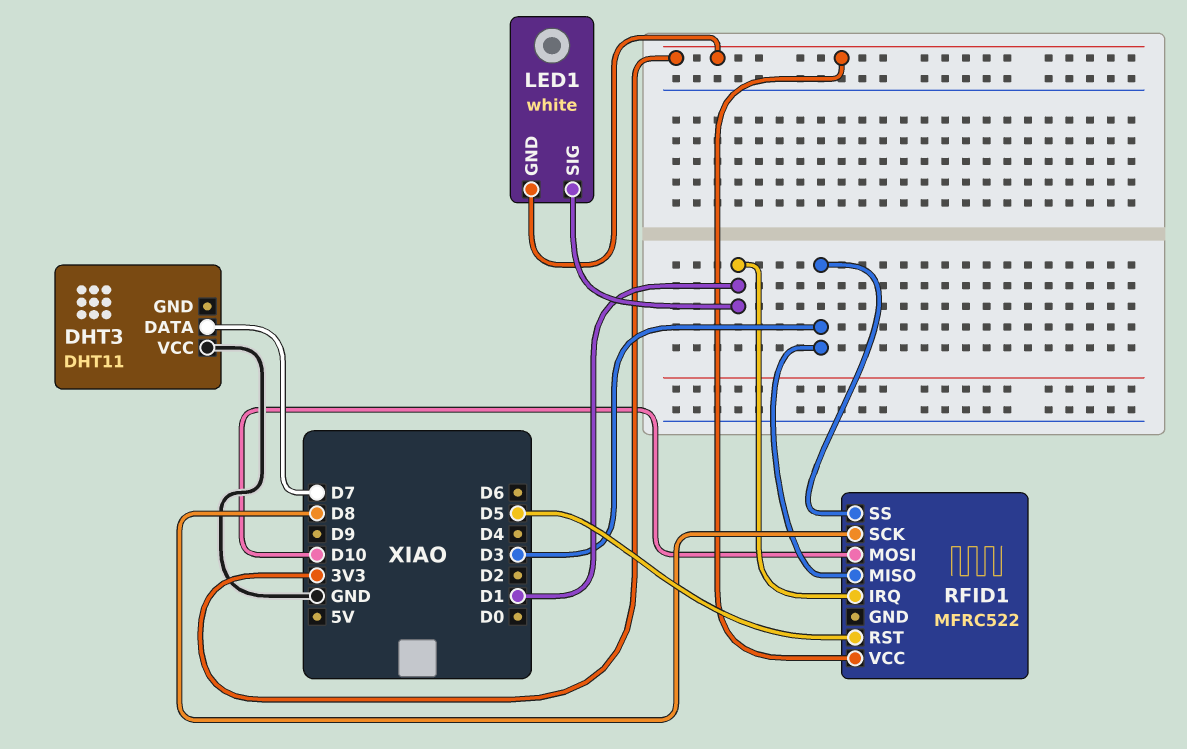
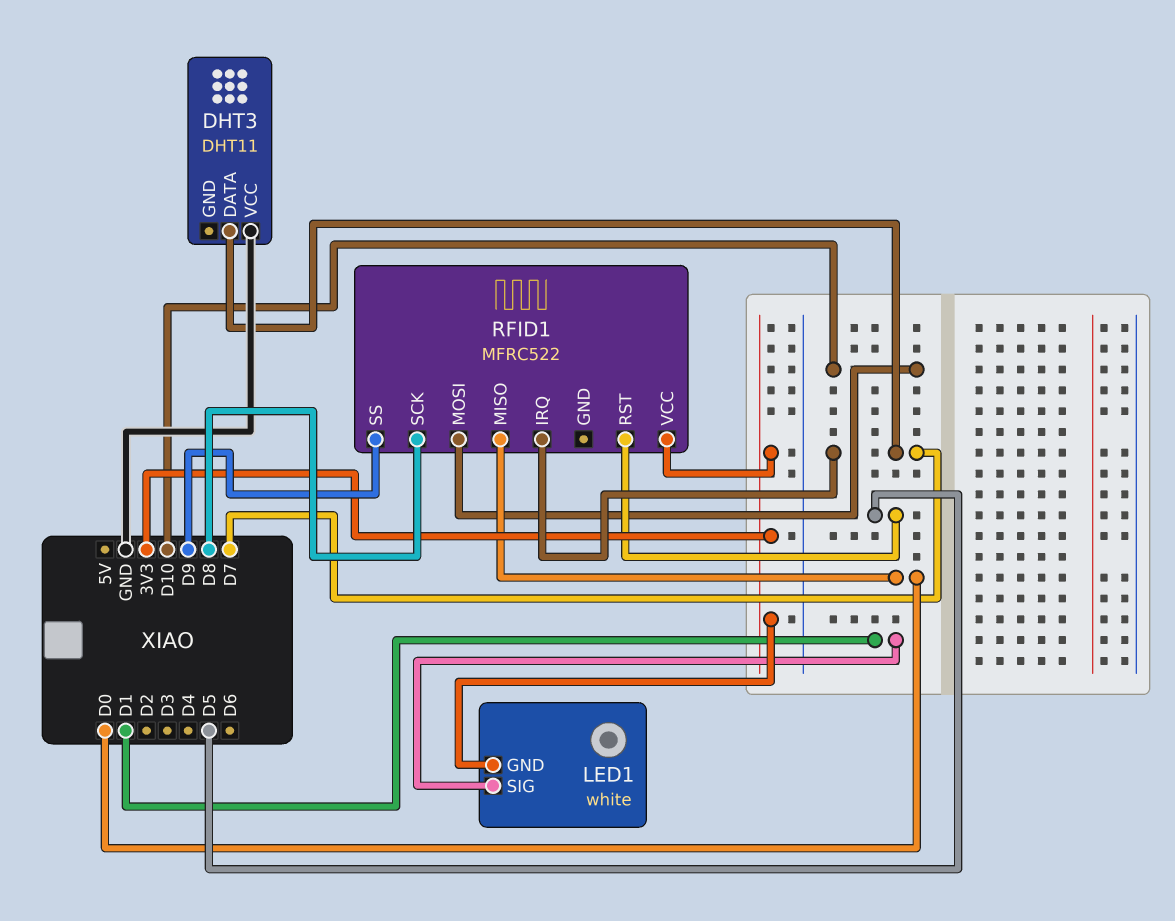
RFID1 pin IRQ: D1 -> D7
RFID1 pin MISO: D3 -> D0
RFID1 pin SS: D3 -> D9

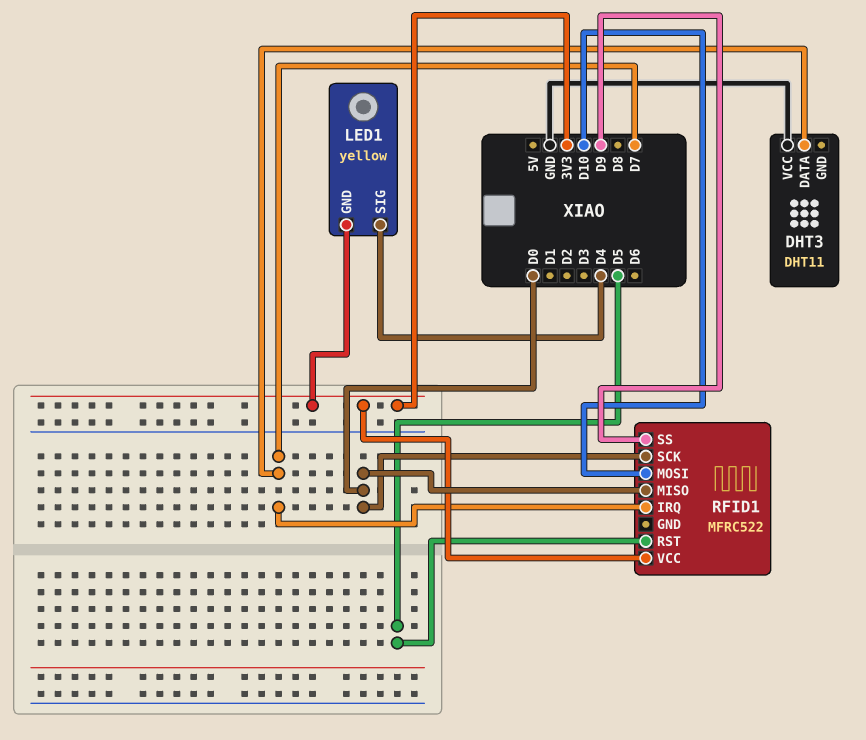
LED1: white -> yellow
LED1 pin SIG: D1 -> D4
RFID1 pin SCK: D8 -> D0

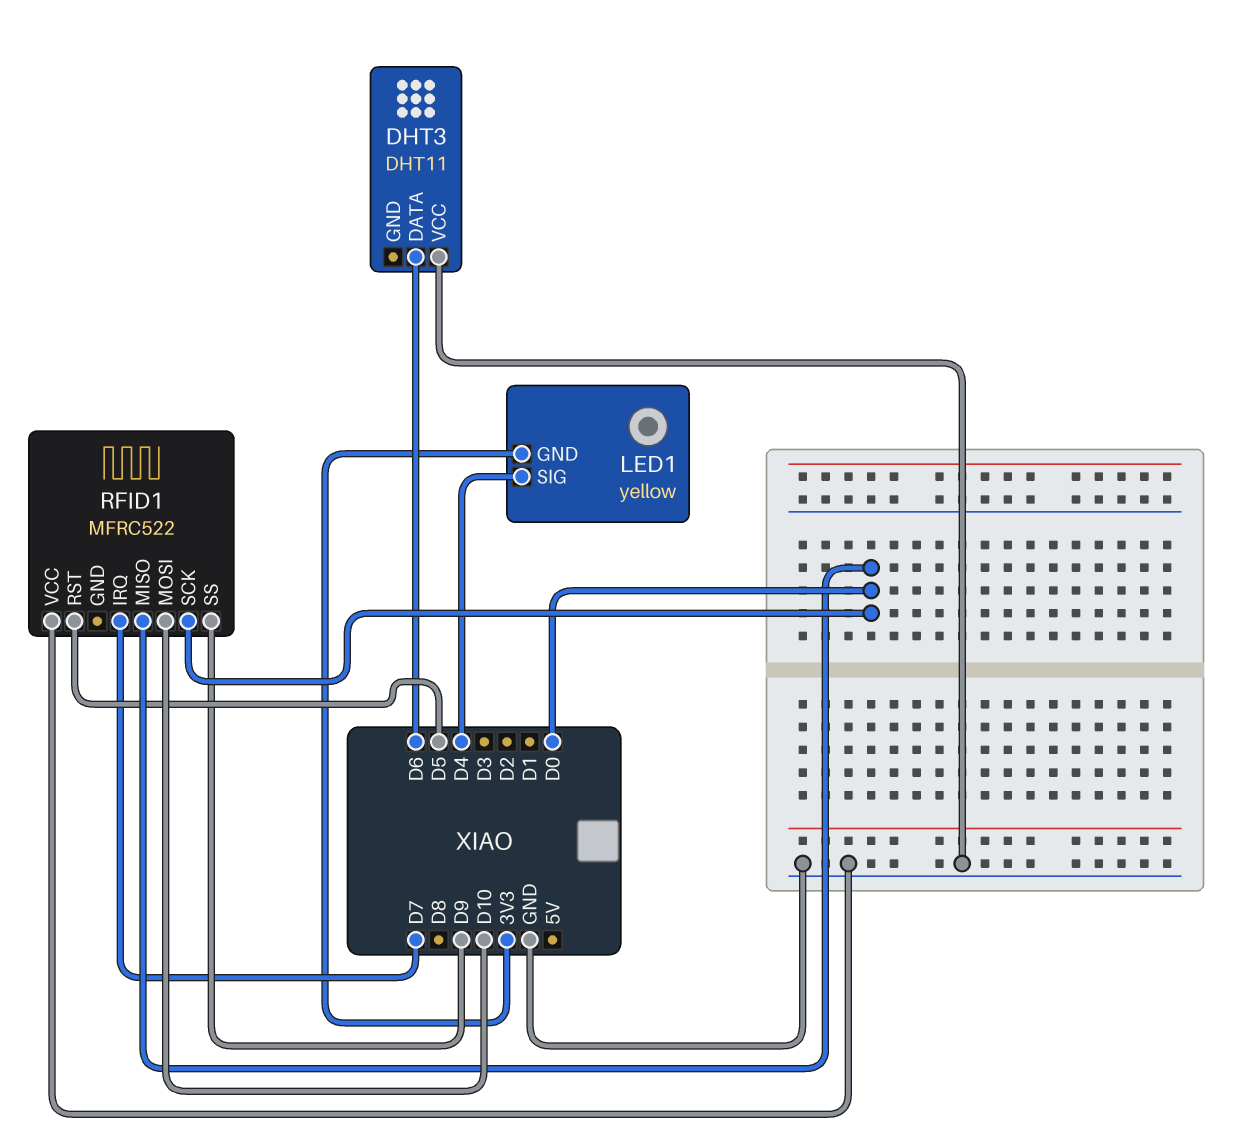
DHT3 pin DATA: D7 -> D6
RFID1 pin VCC: 3V3 -> GND

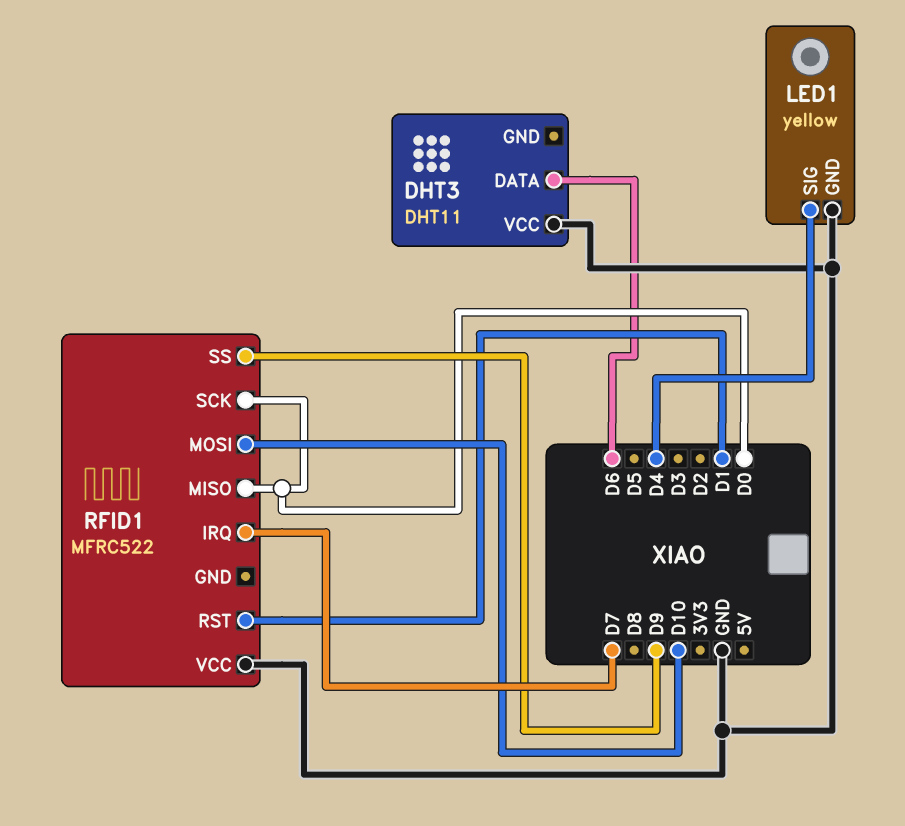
LED1 pin GND: 3V3 -> GND
RFID1 pin RST: D5 -> D1

